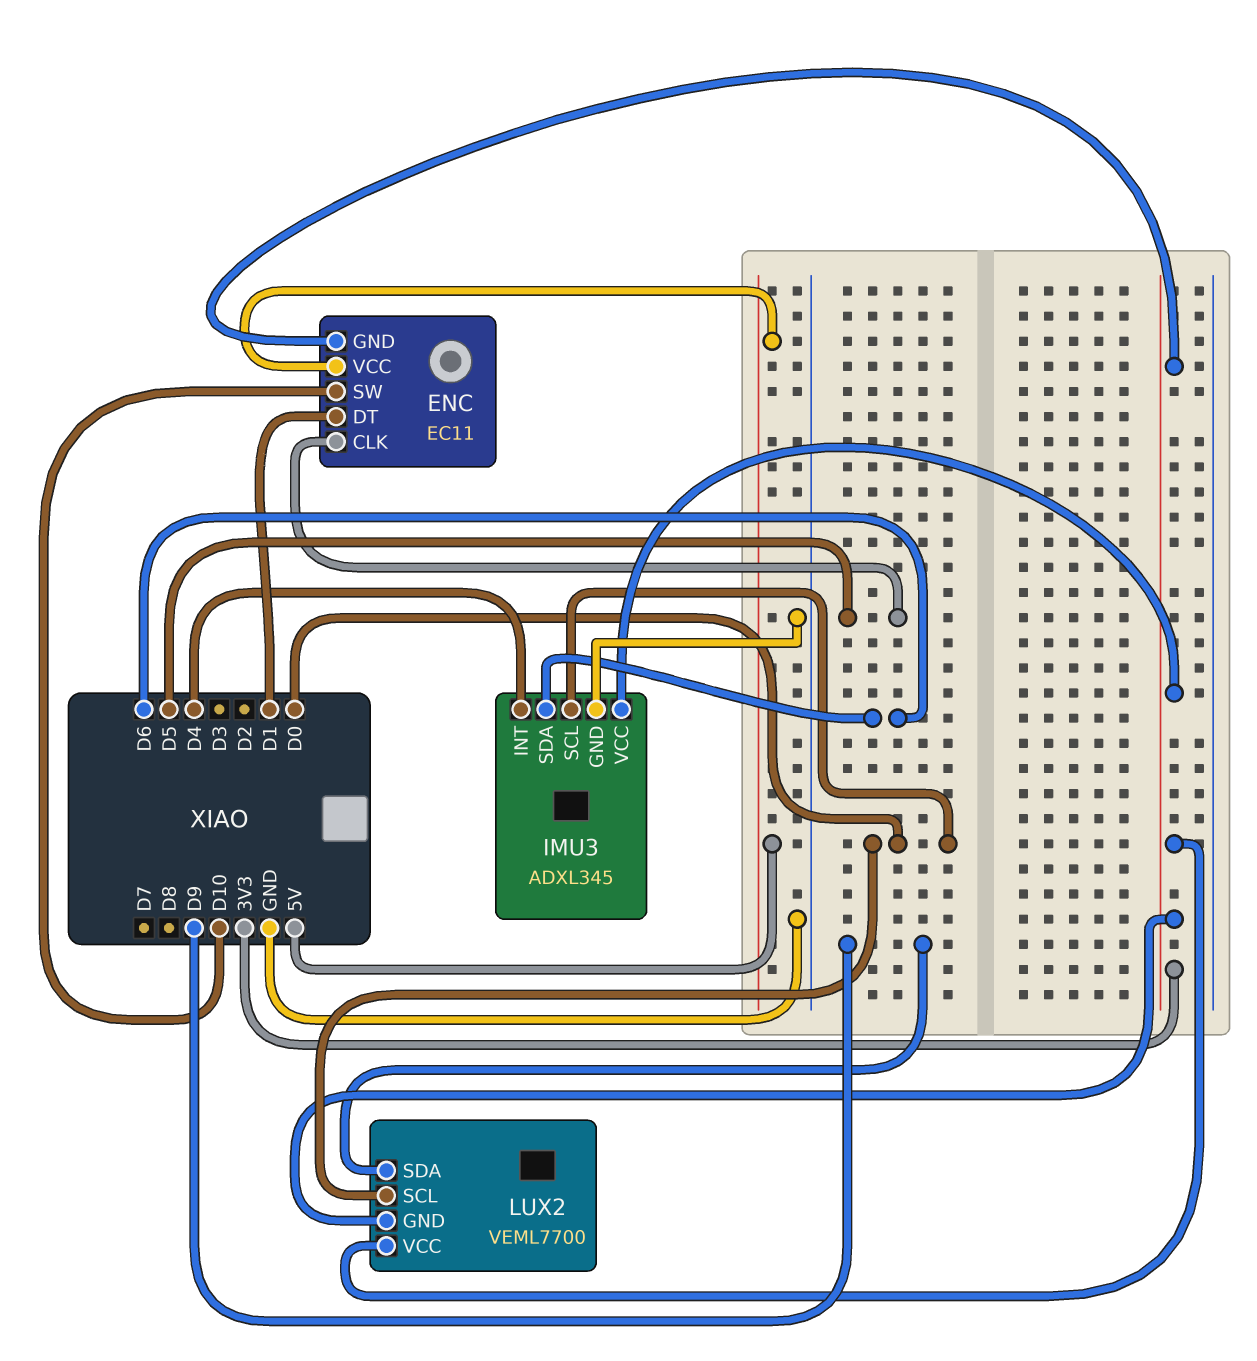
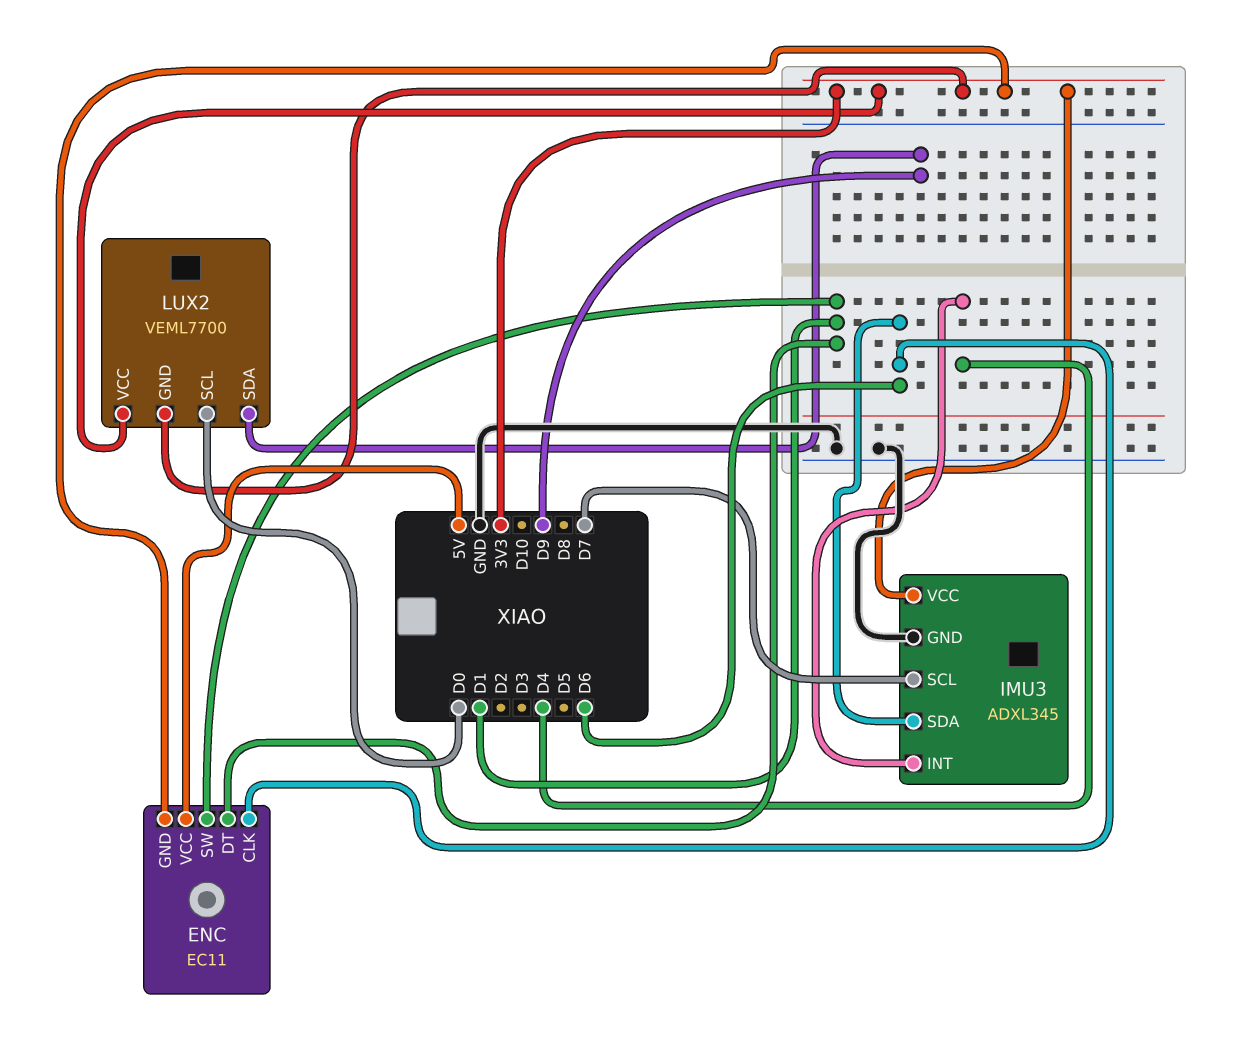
ENC pin CLK: D5 -> D6
ENC pin SW: D10 -> D1
IMU3 pin SCL: D0 -> D7

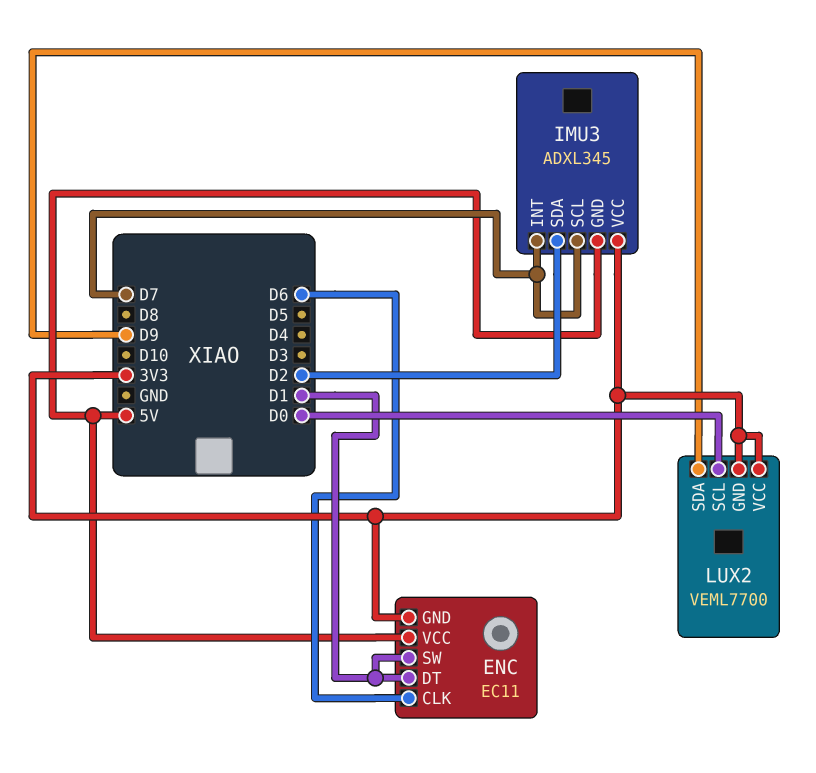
IMU3 pin GND: GND -> 5V
IMU3 pin INT: D4 -> D7
IMU3 pin SDA: D6 -> D2

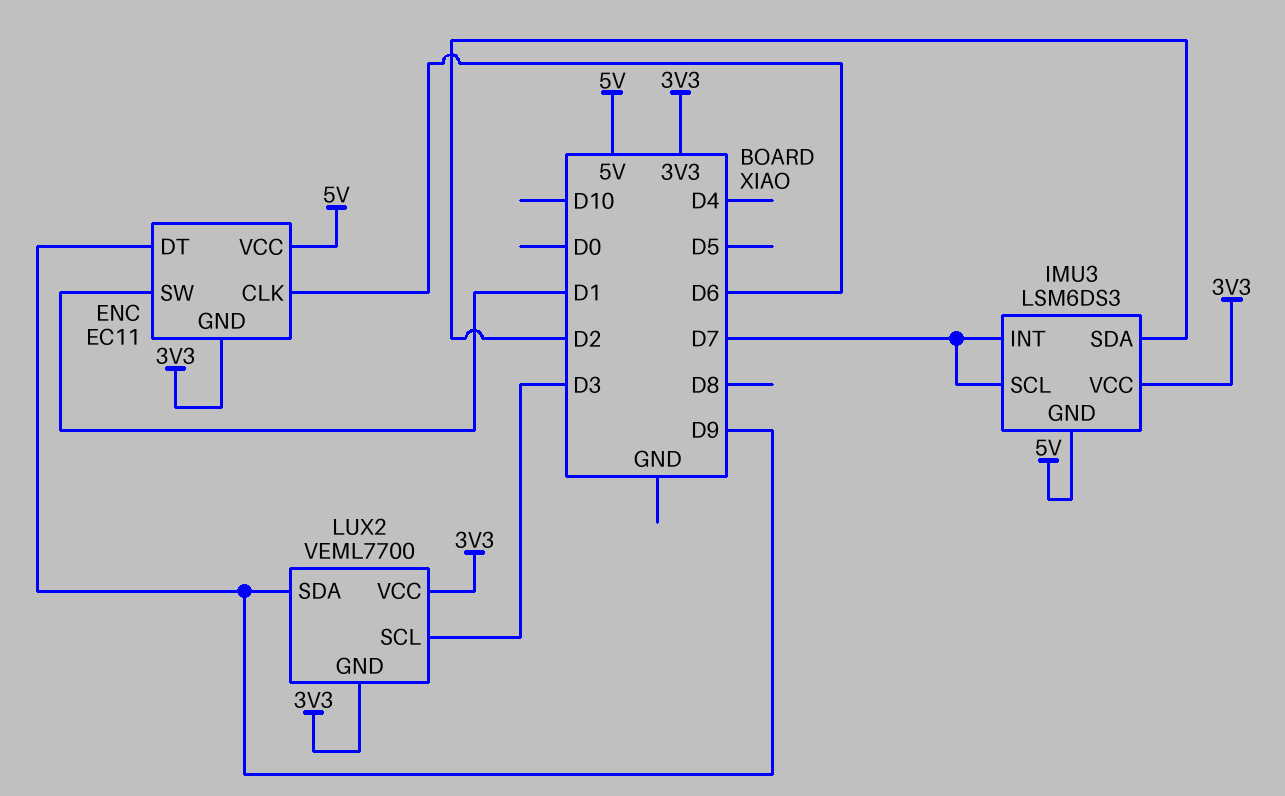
ENC pin DT: D1 -> D9
IMU3: ADXL345 -> LSM6DS3
LUX2 pin SCL: D0 -> D3

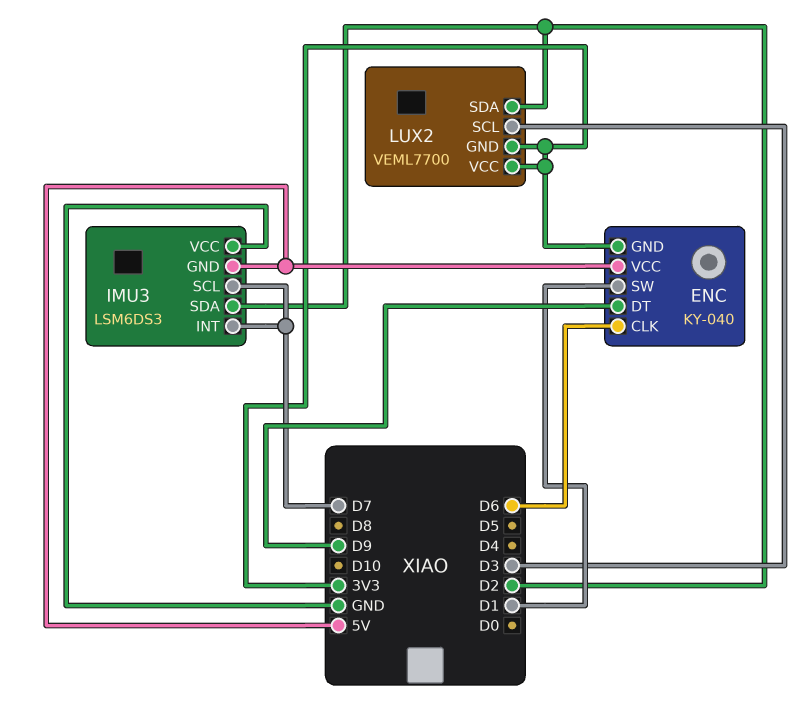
ENC: EC11 -> KY-040
IMU3 pin VCC: 3V3 -> GND
LUX2 pin SDA: D9 -> D2

